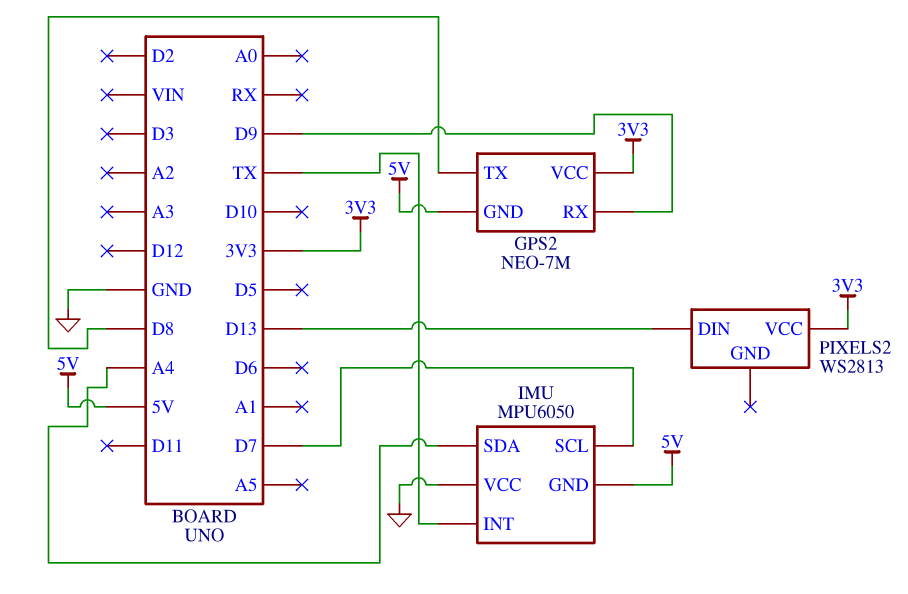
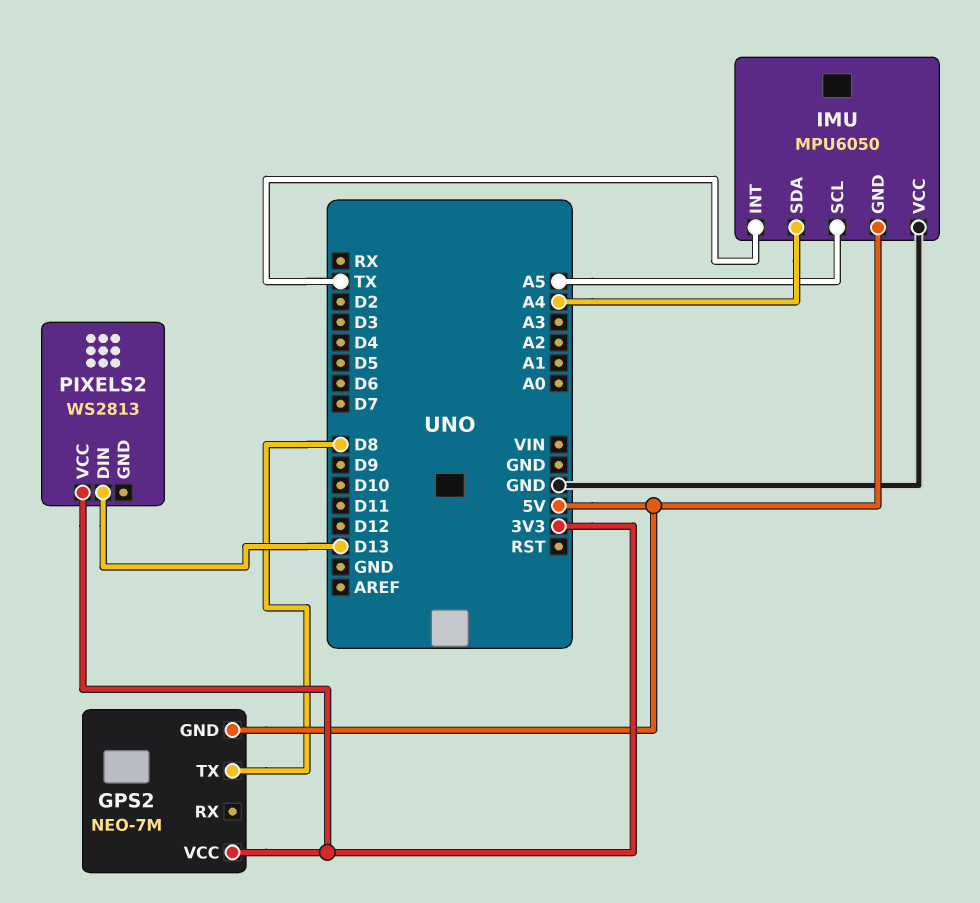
GPS2 pin RX: D9 -> none
IMU pin SCL: D7 -> A5

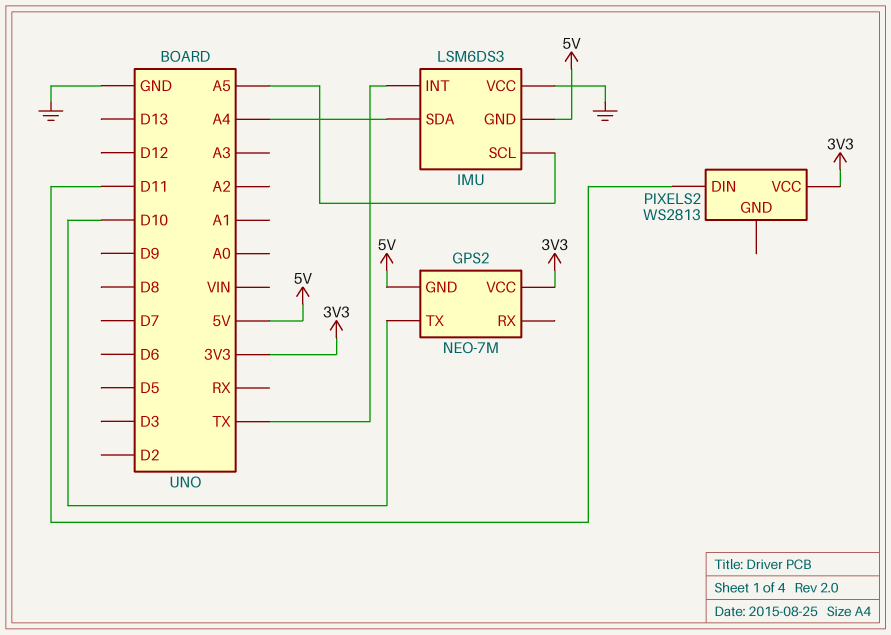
GPS2 pin TX: D8 -> D10
IMU: MPU6050 -> LSM6DS3
PIXELS2 pin DIN: D13 -> D11

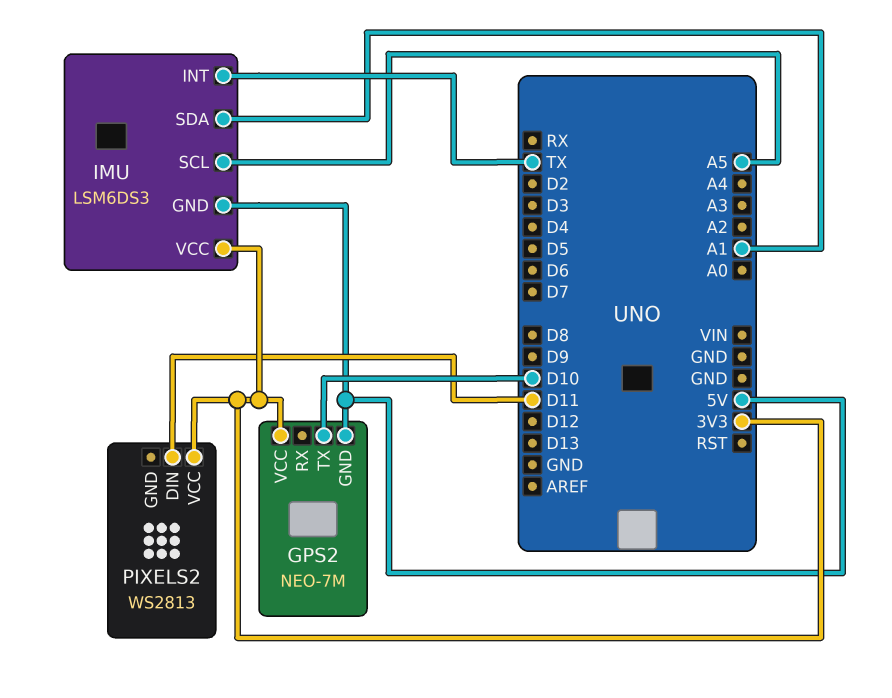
IMU pin SDA: A4 -> A1
IMU pin VCC: GND -> 3V3

